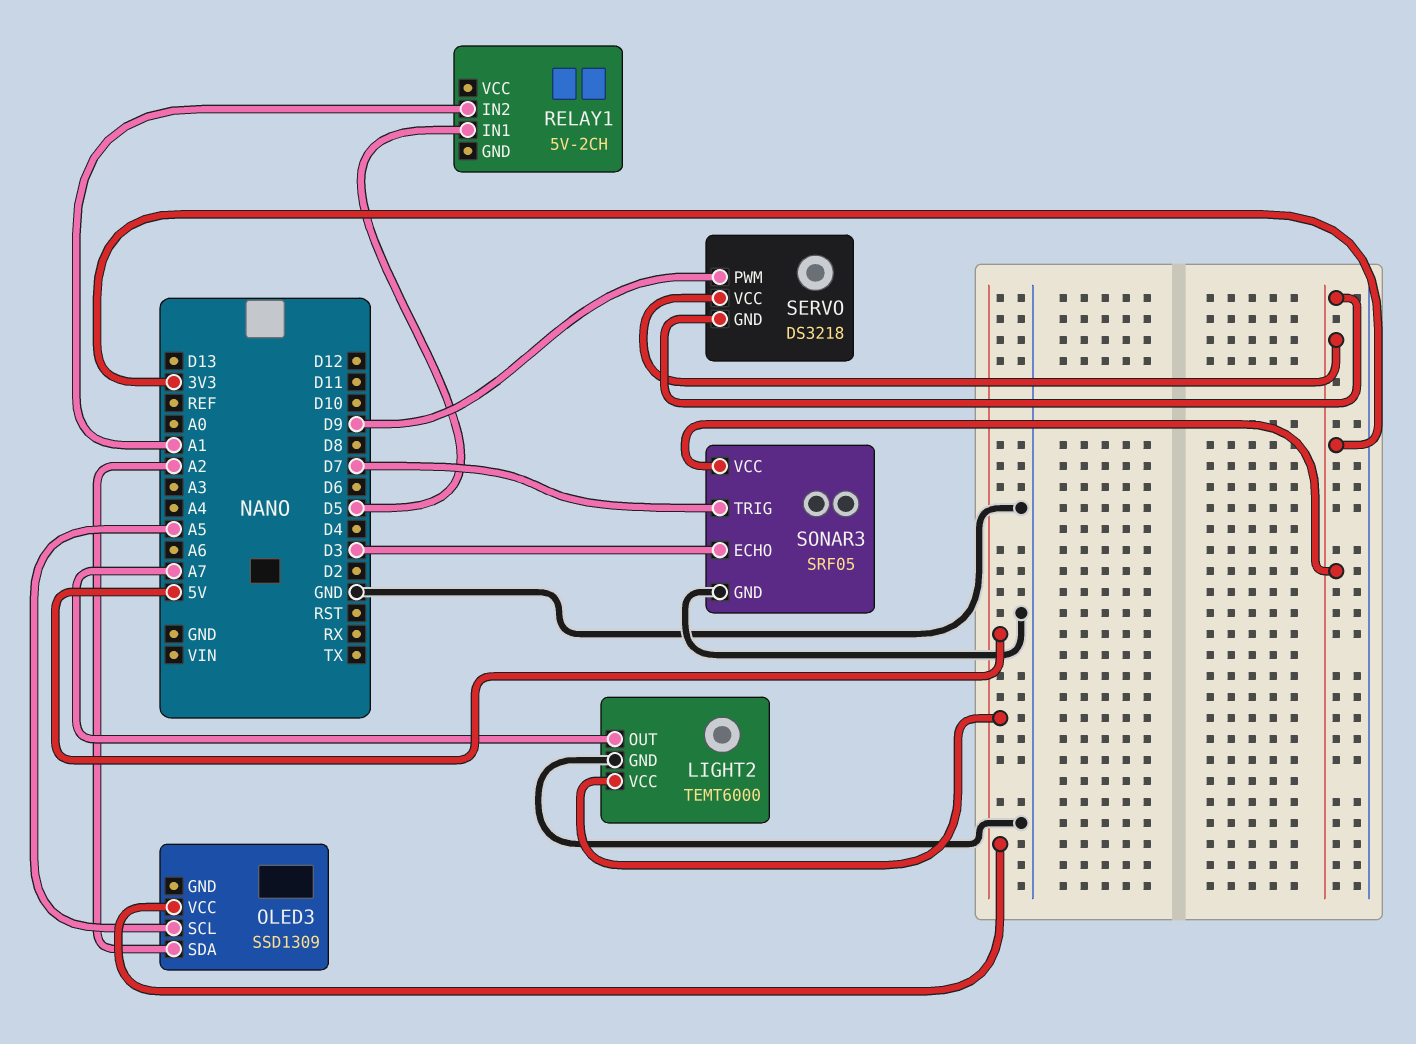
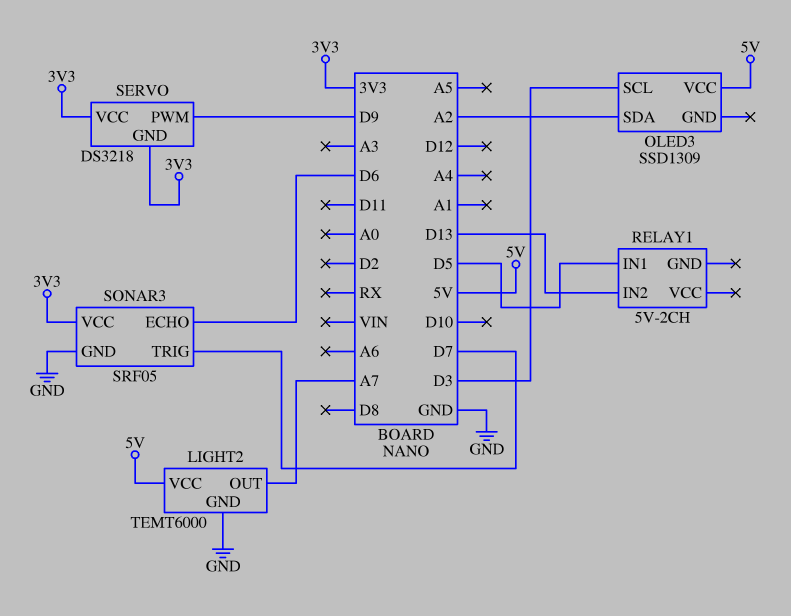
OLED3 pin SCL: A5 -> D3
RELAY1 pin IN2: A1 -> D13
SONAR3 pin ECHO: D3 -> D6

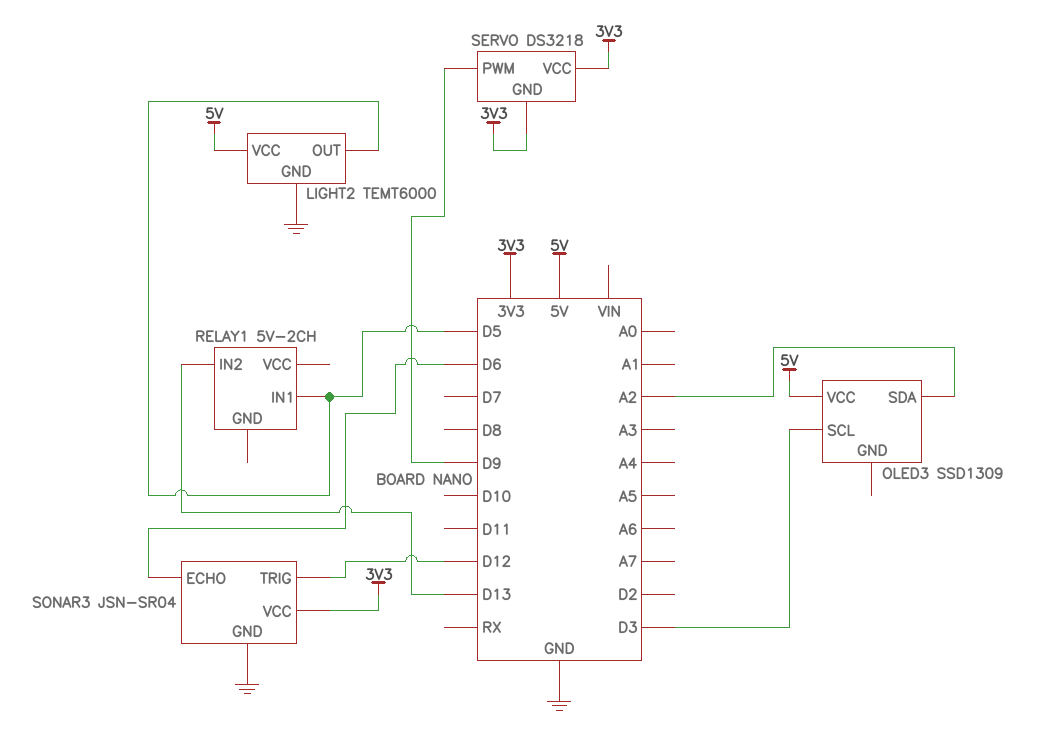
LIGHT2 pin OUT: A7 -> D5
SONAR3: SRF05 -> JSN-SR04
SONAR3 pin TRIG: D7 -> D12

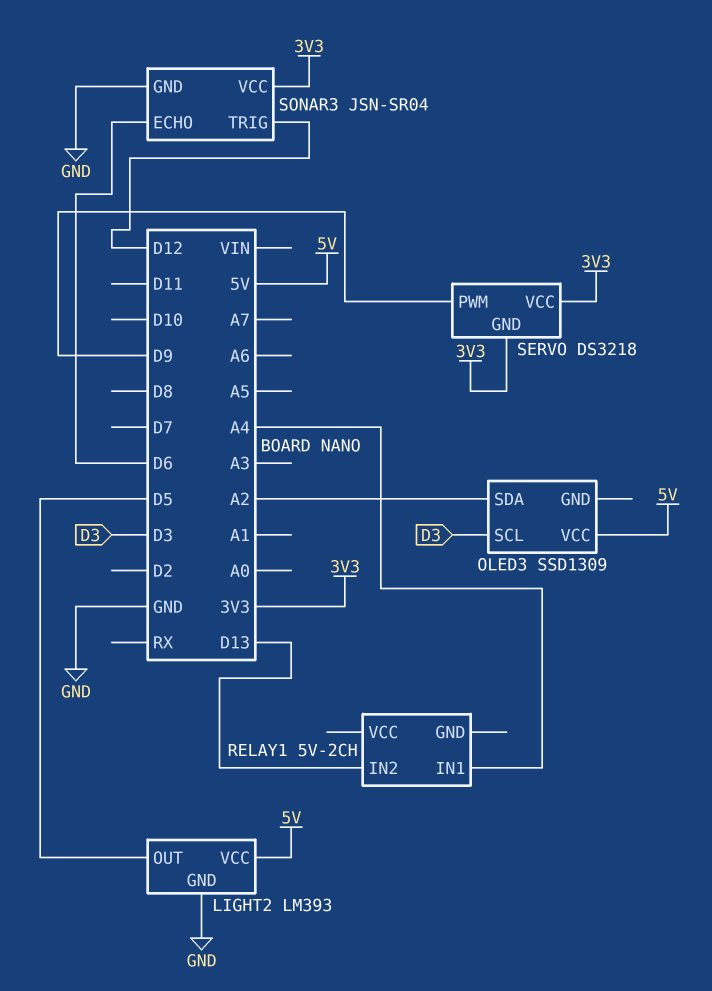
LIGHT2: TEMT6000 -> LM393
RELAY1 pin IN1: D5 -> A4

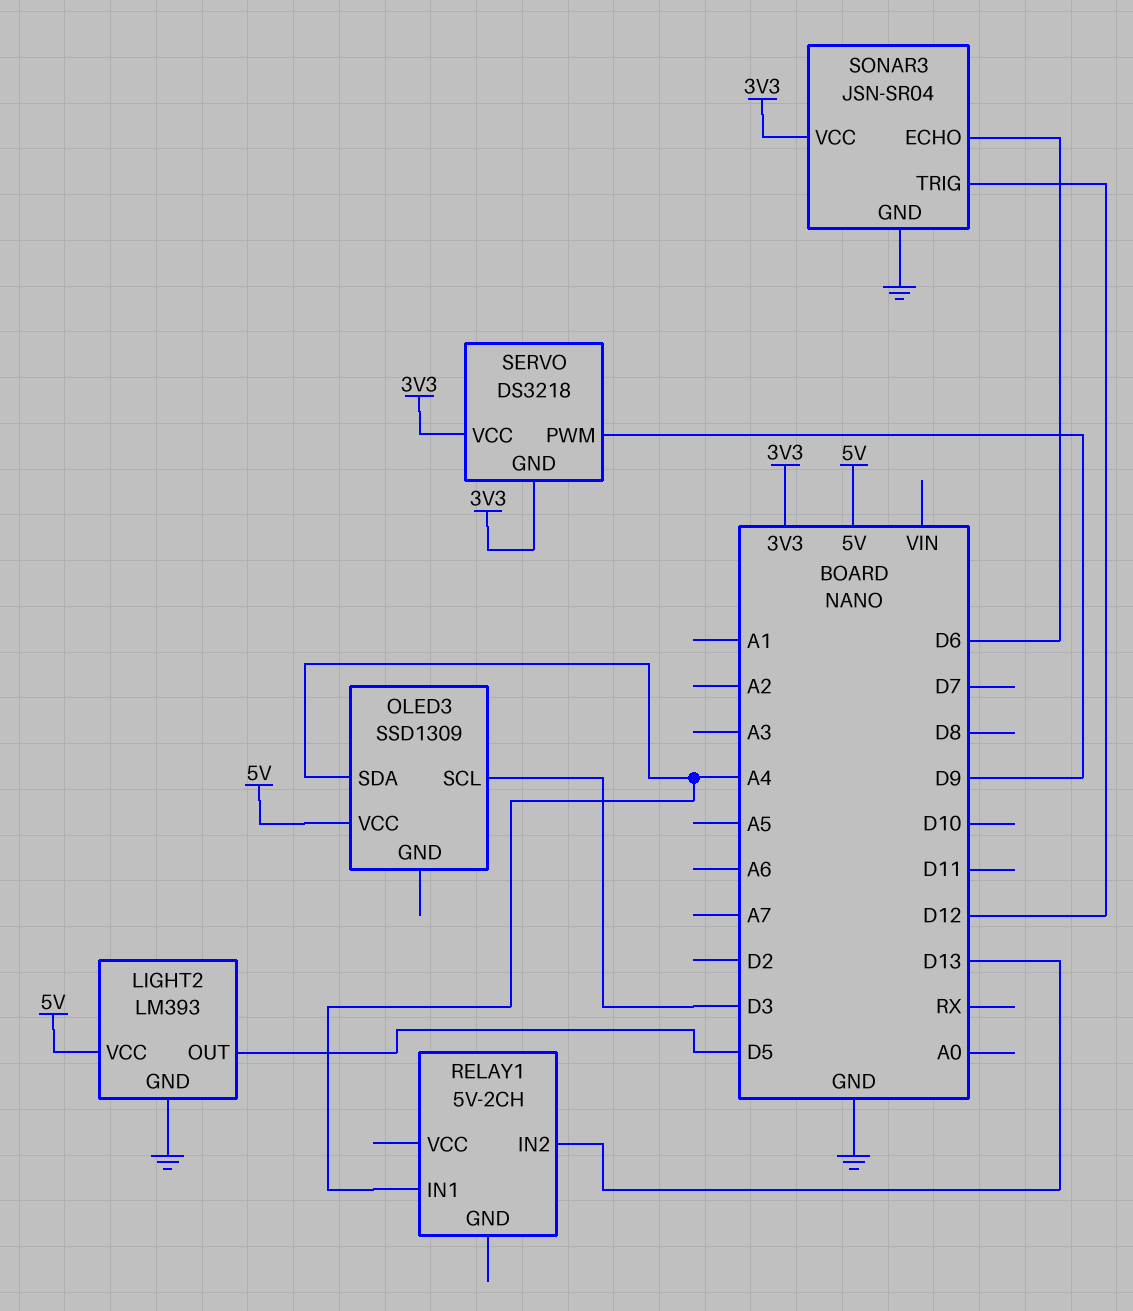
OLED3 pin SDA: A2 -> A4

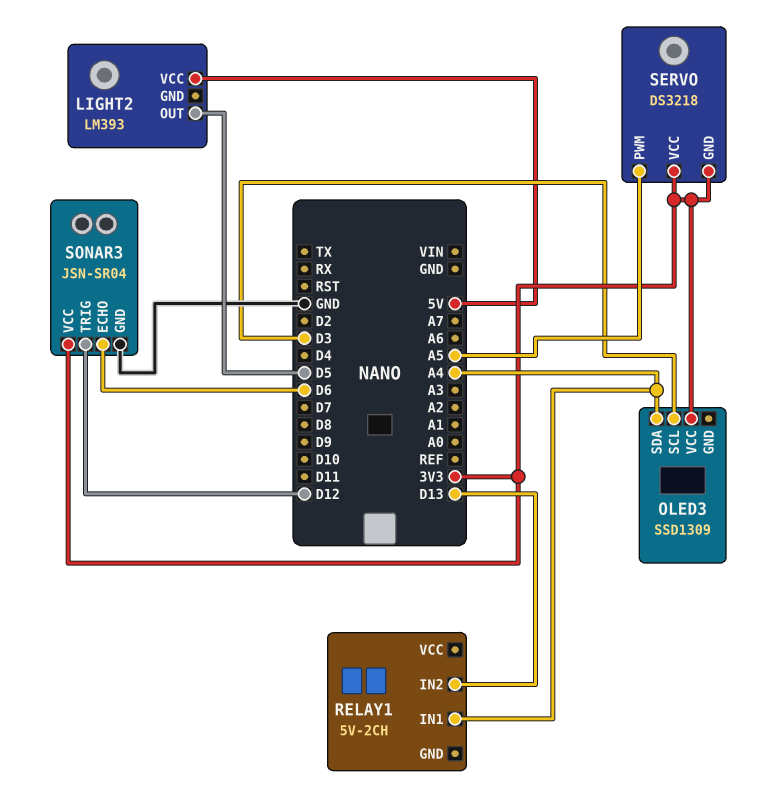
LIGHT2 pin GND: GND -> none
OLED3 pin VCC: 5V -> 3V3
SERVO pin PWM: D9 -> A5

